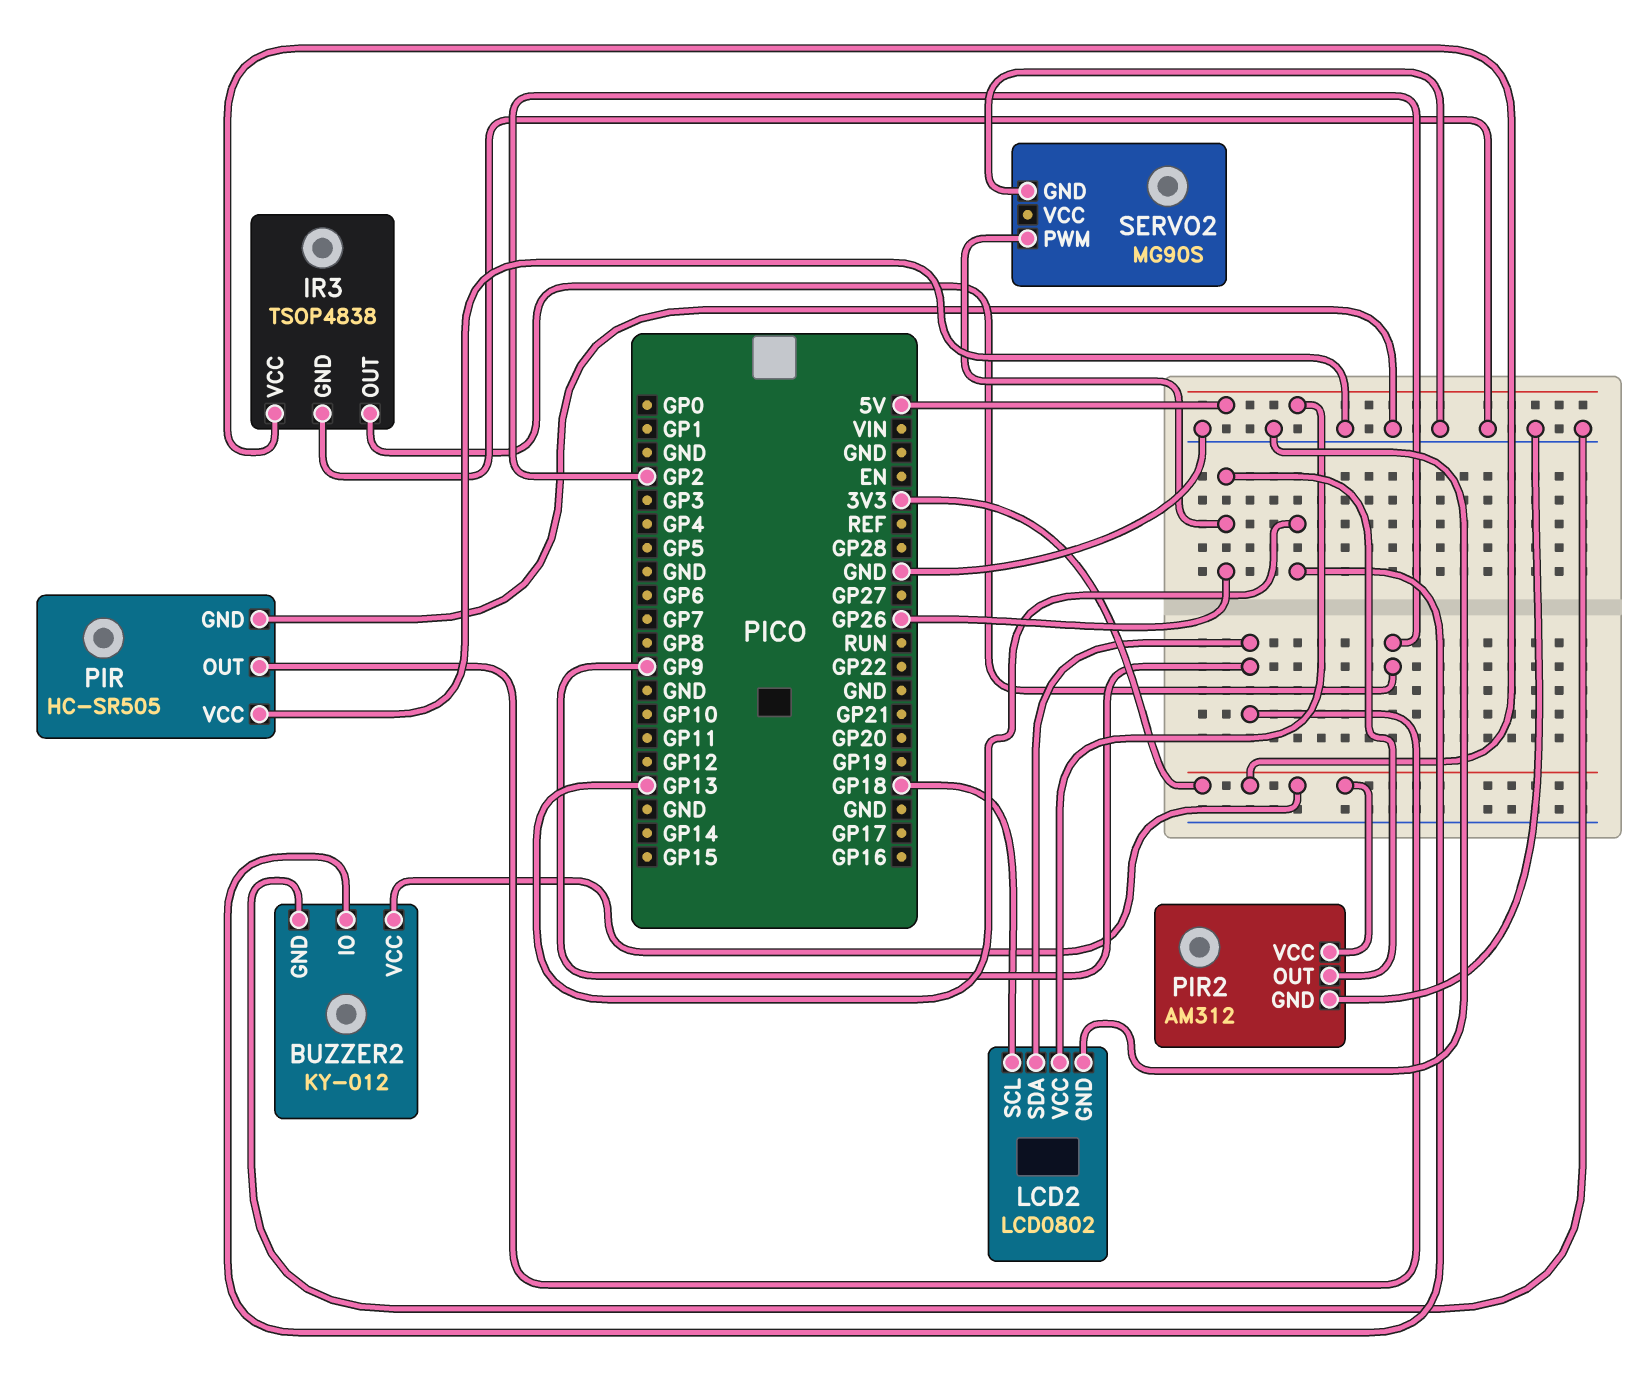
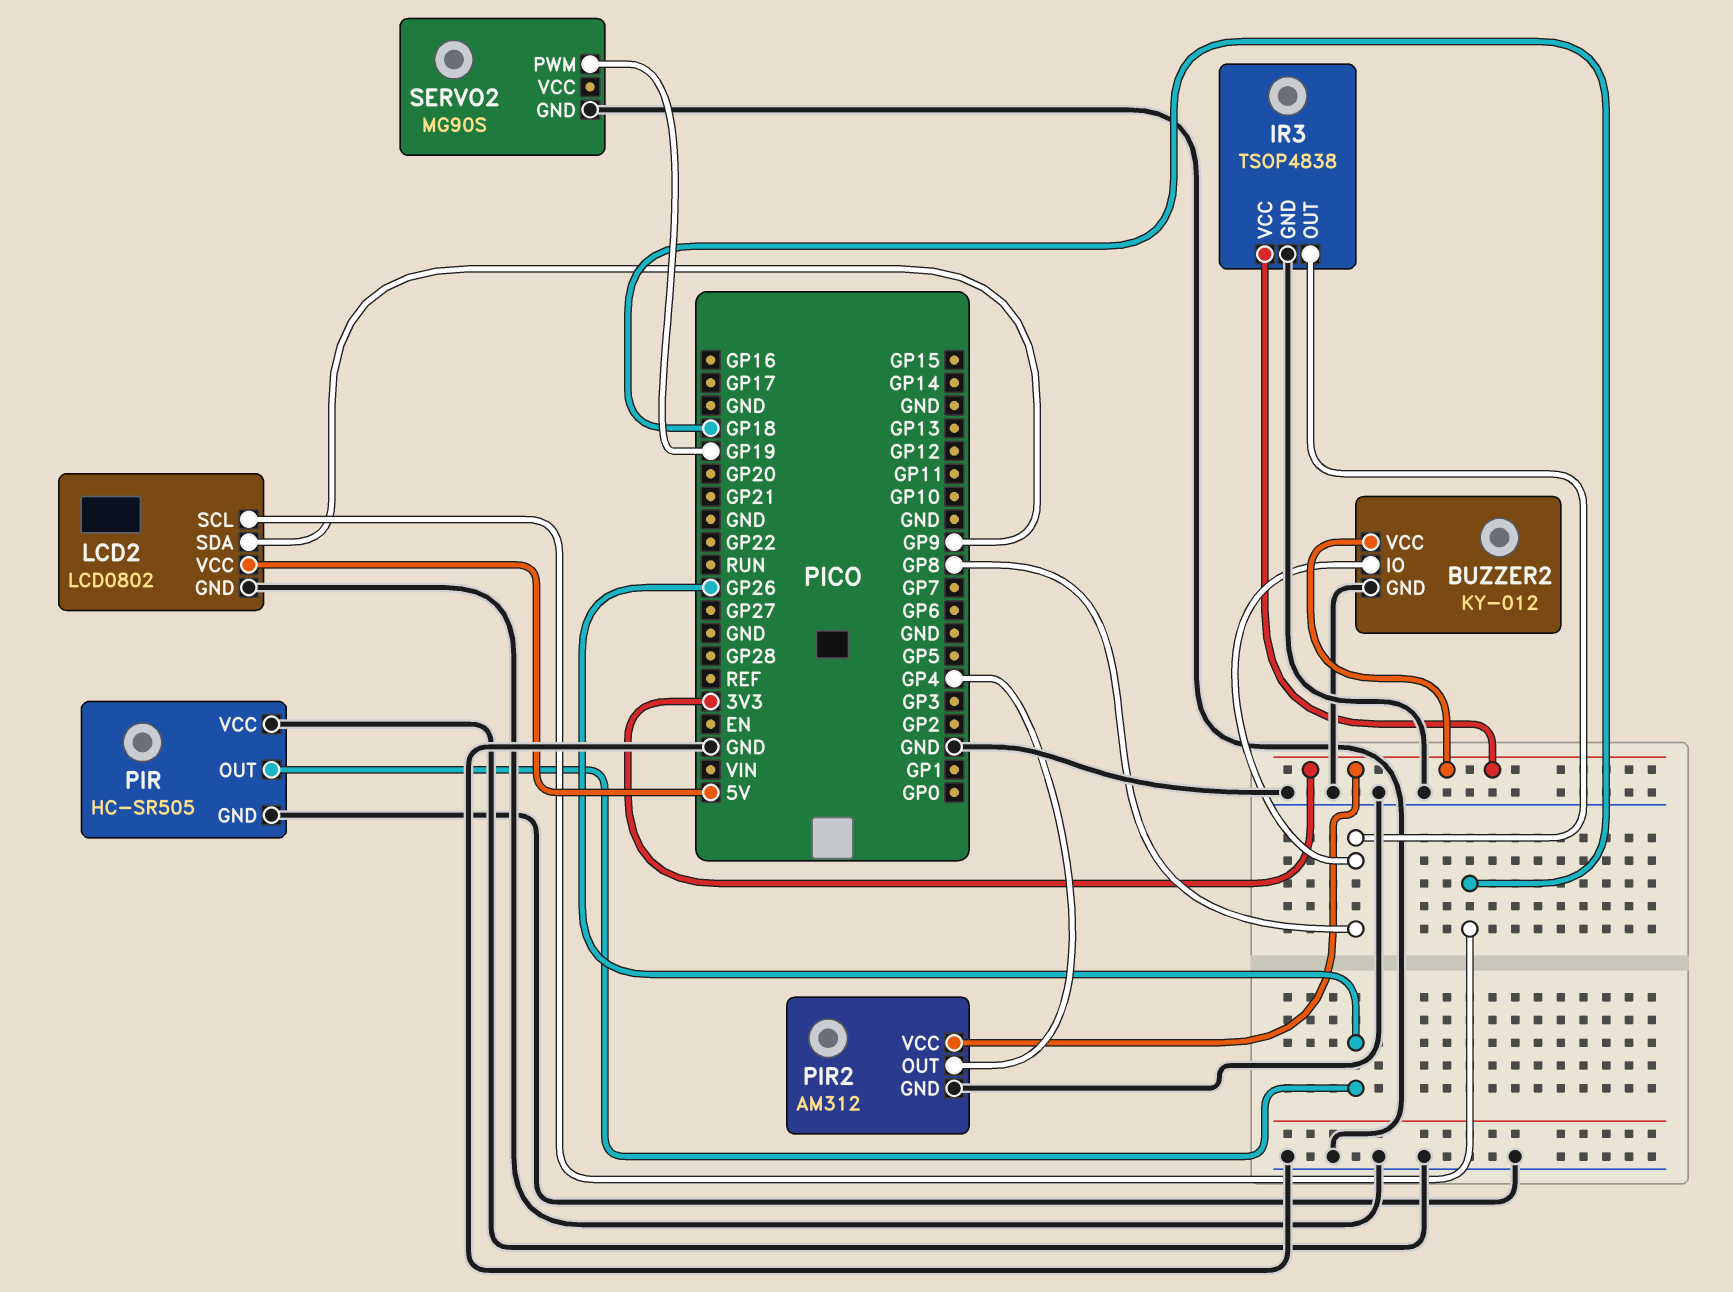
BUZZER2 pin IO: GP13 -> GP8
IR3 pin OUT: GP2 -> GP8
PIR pin OUT: GP9 -> GP26
PIR2 pin OUT: GP26 -> GP4
SERVO2 pin PWM: GP26 -> GP19

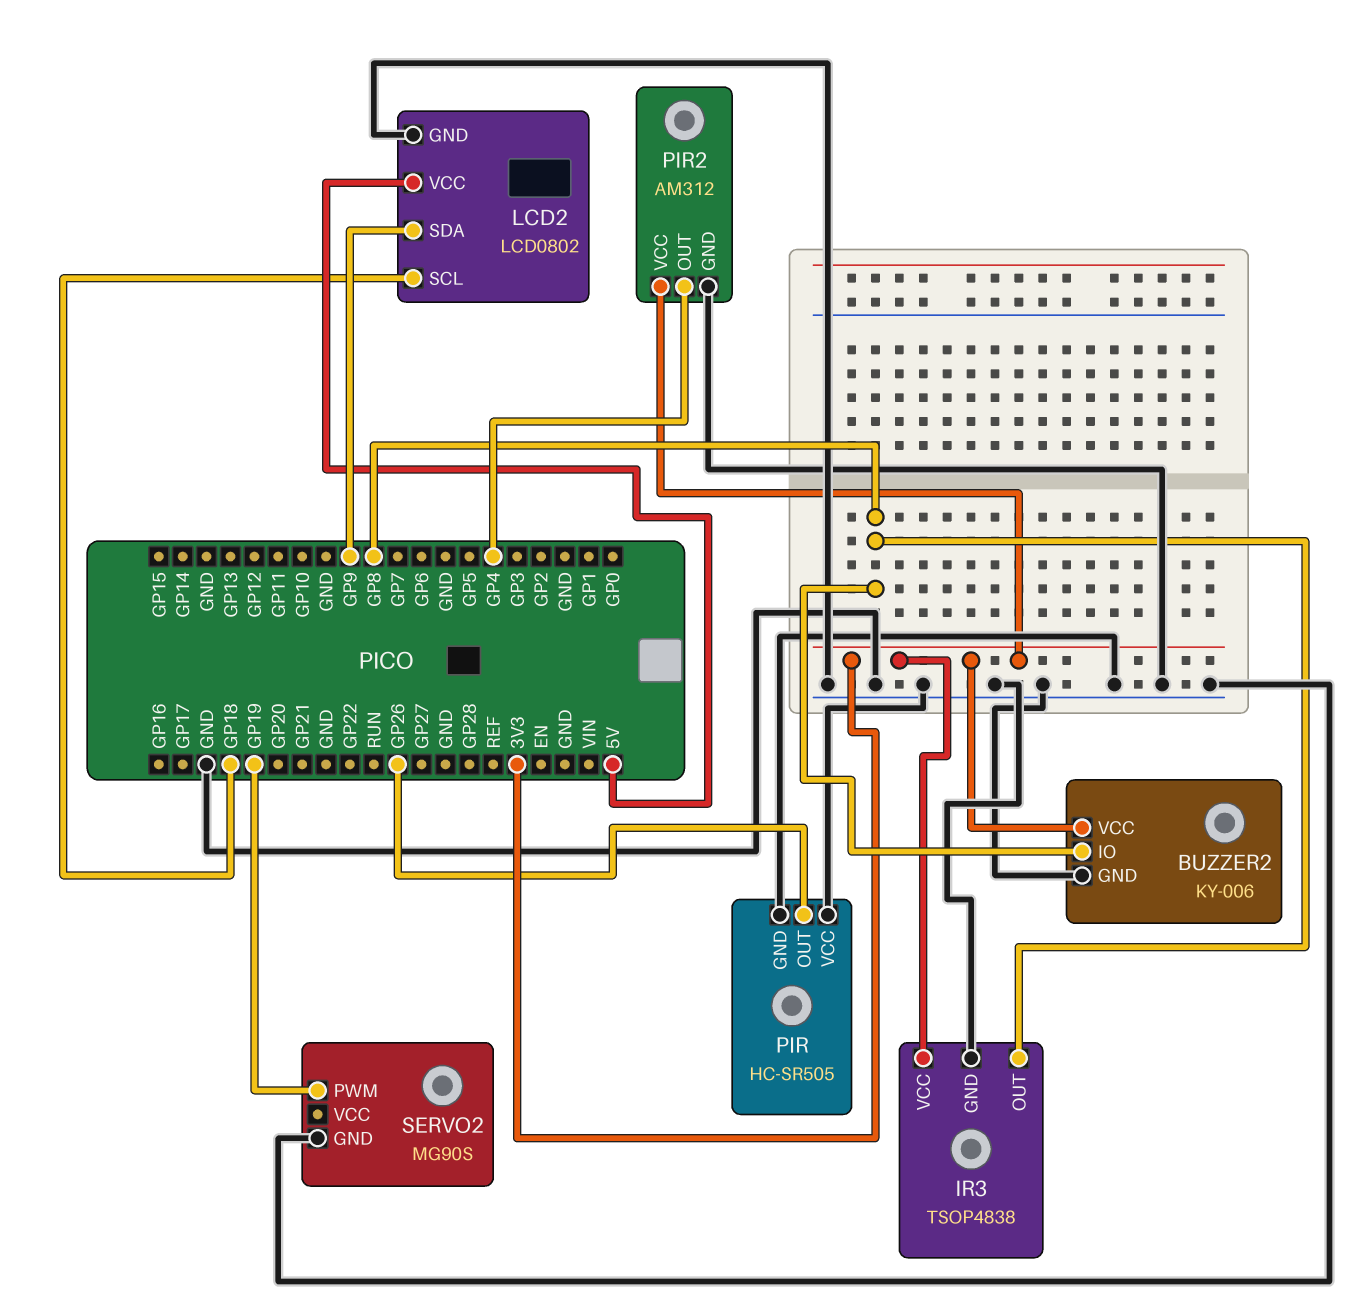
BUZZER2: KY-012 -> KY-006

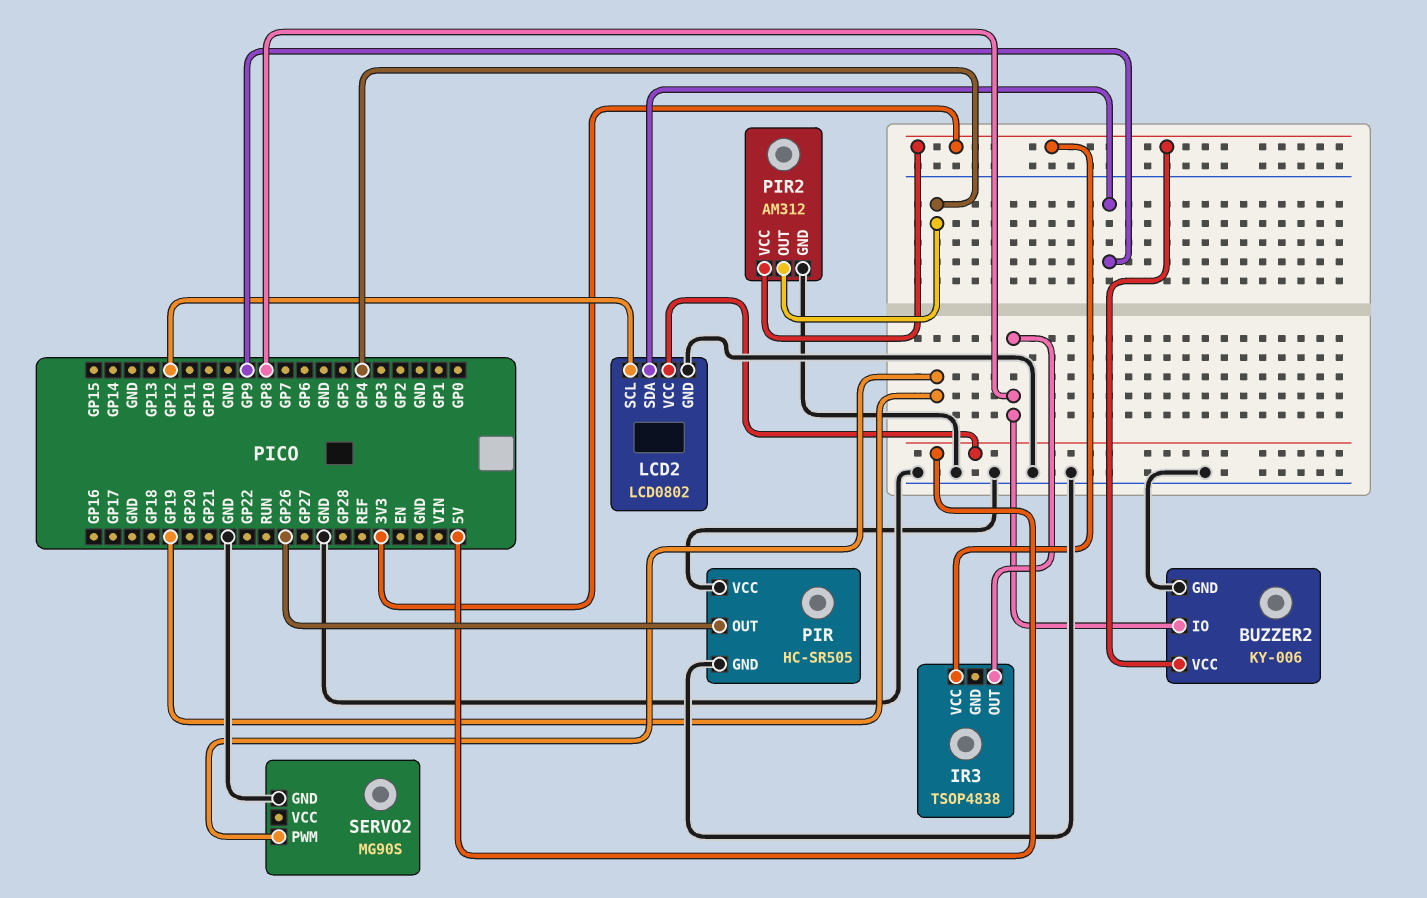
IR3 pin GND: GND -> none
LCD2 pin SCL: GP18 -> GP12

